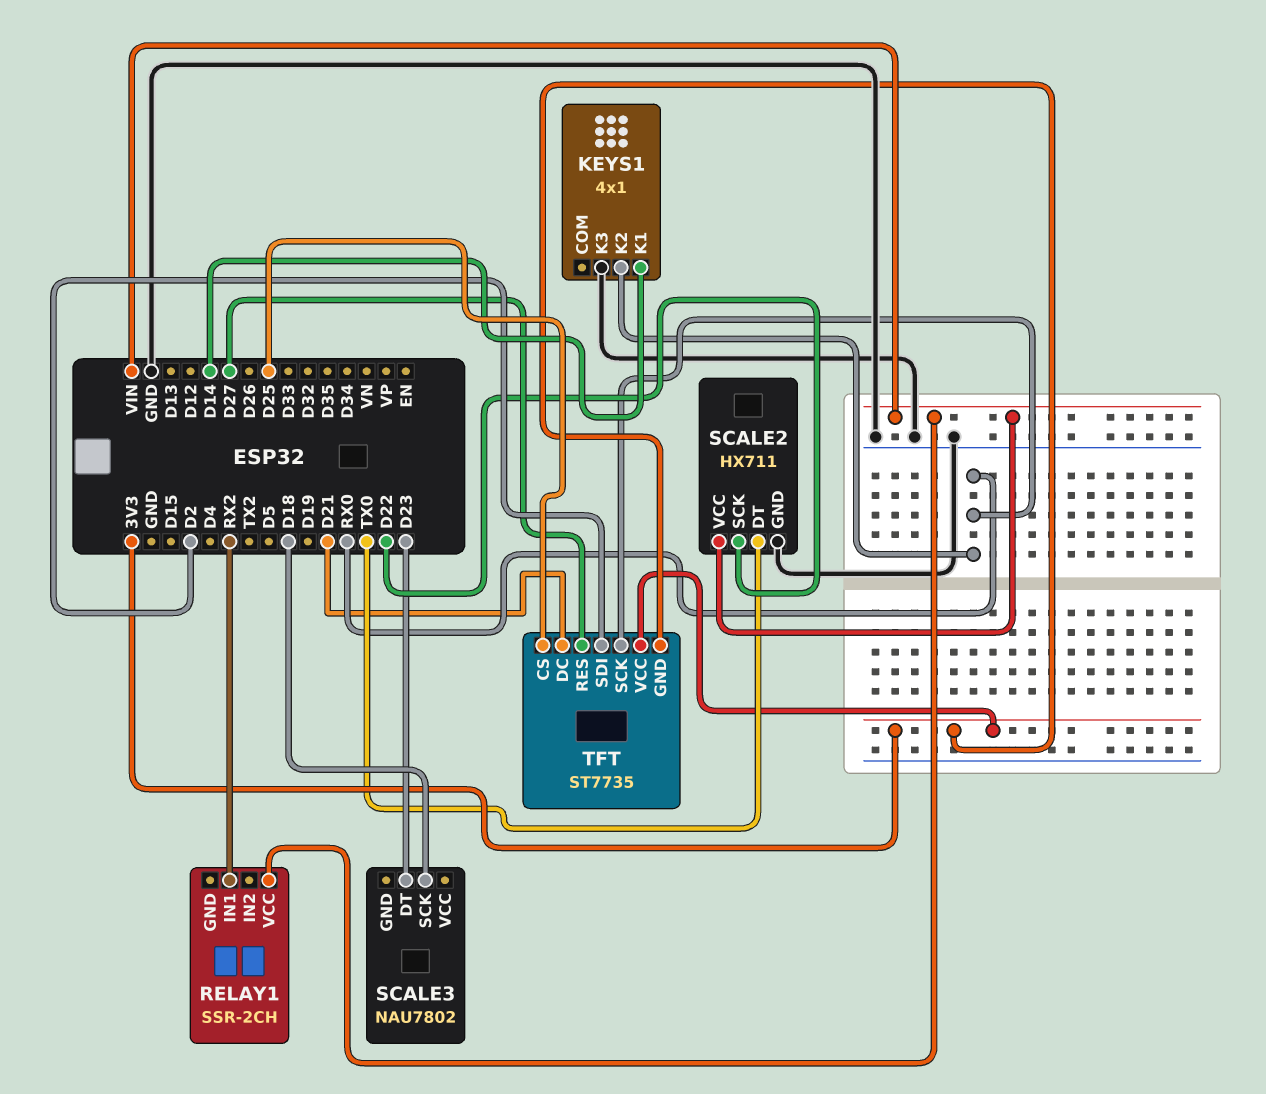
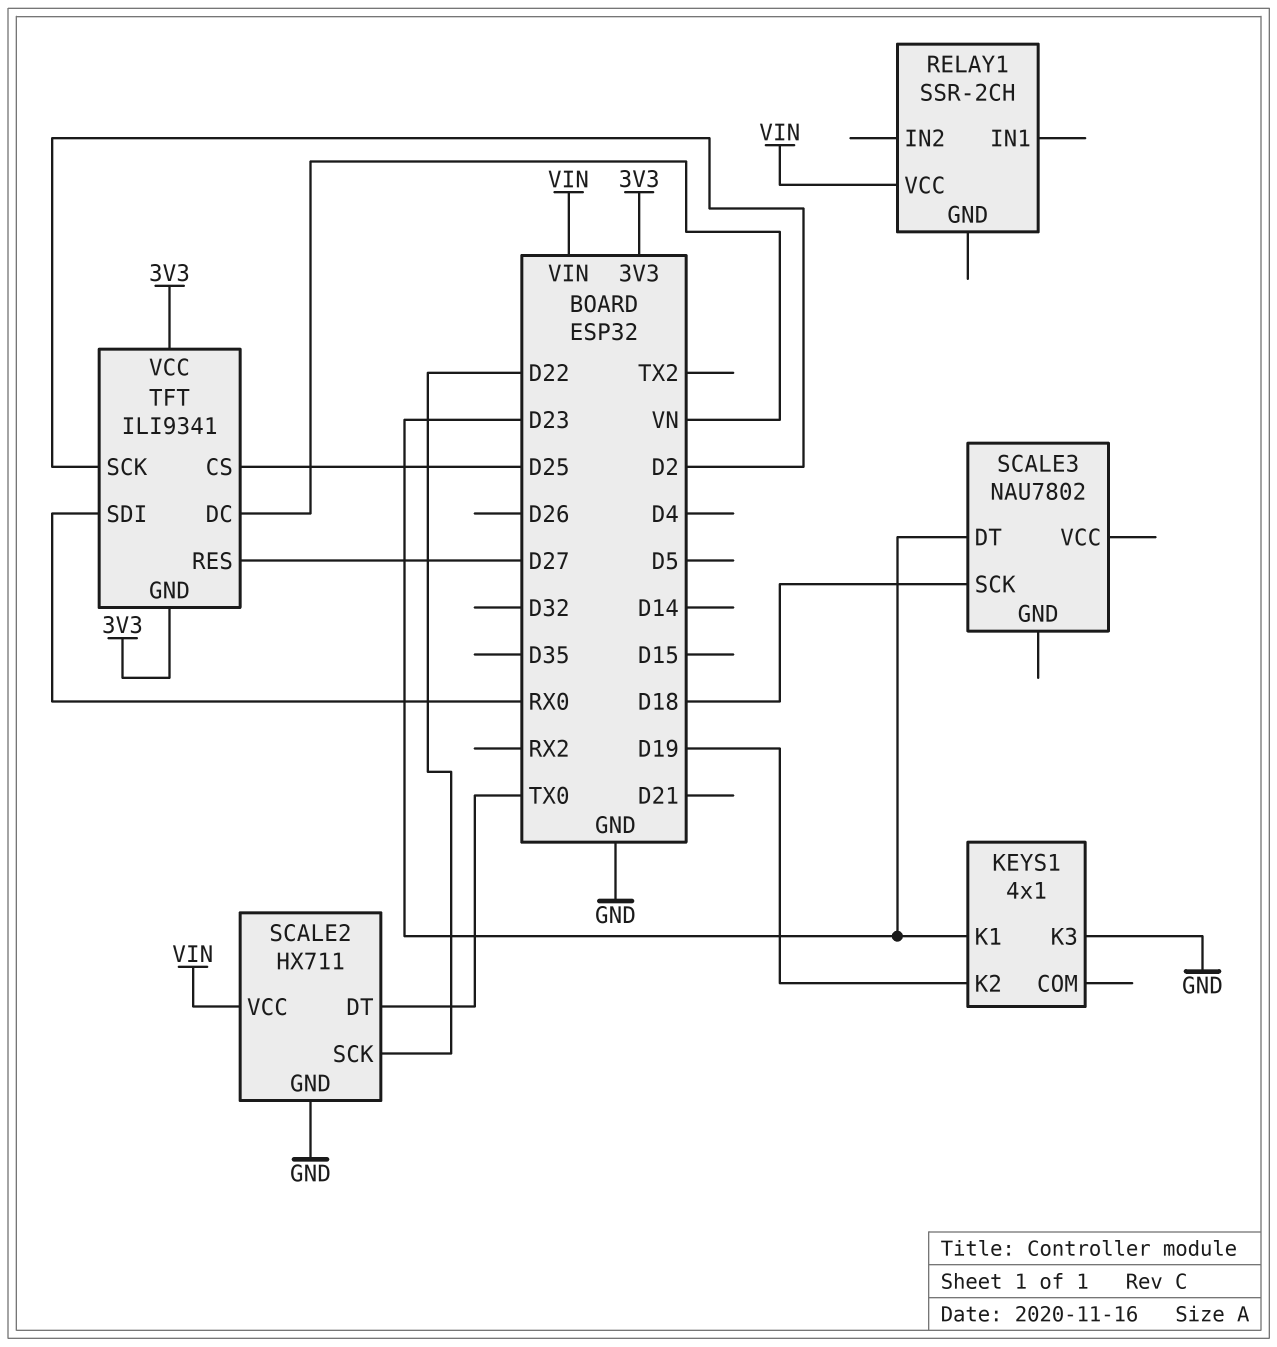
KEYS1 pin K1: D14 -> D23
KEYS1 pin K2: RX0 -> D19
RELAY1 pin IN1: RX2 -> none
TFT: ST7735 -> ILI9341
TFT pin DC: D21 -> VN
TFT pin SCK: RX0 -> D2
TFT pin SDI: D2 -> RX0

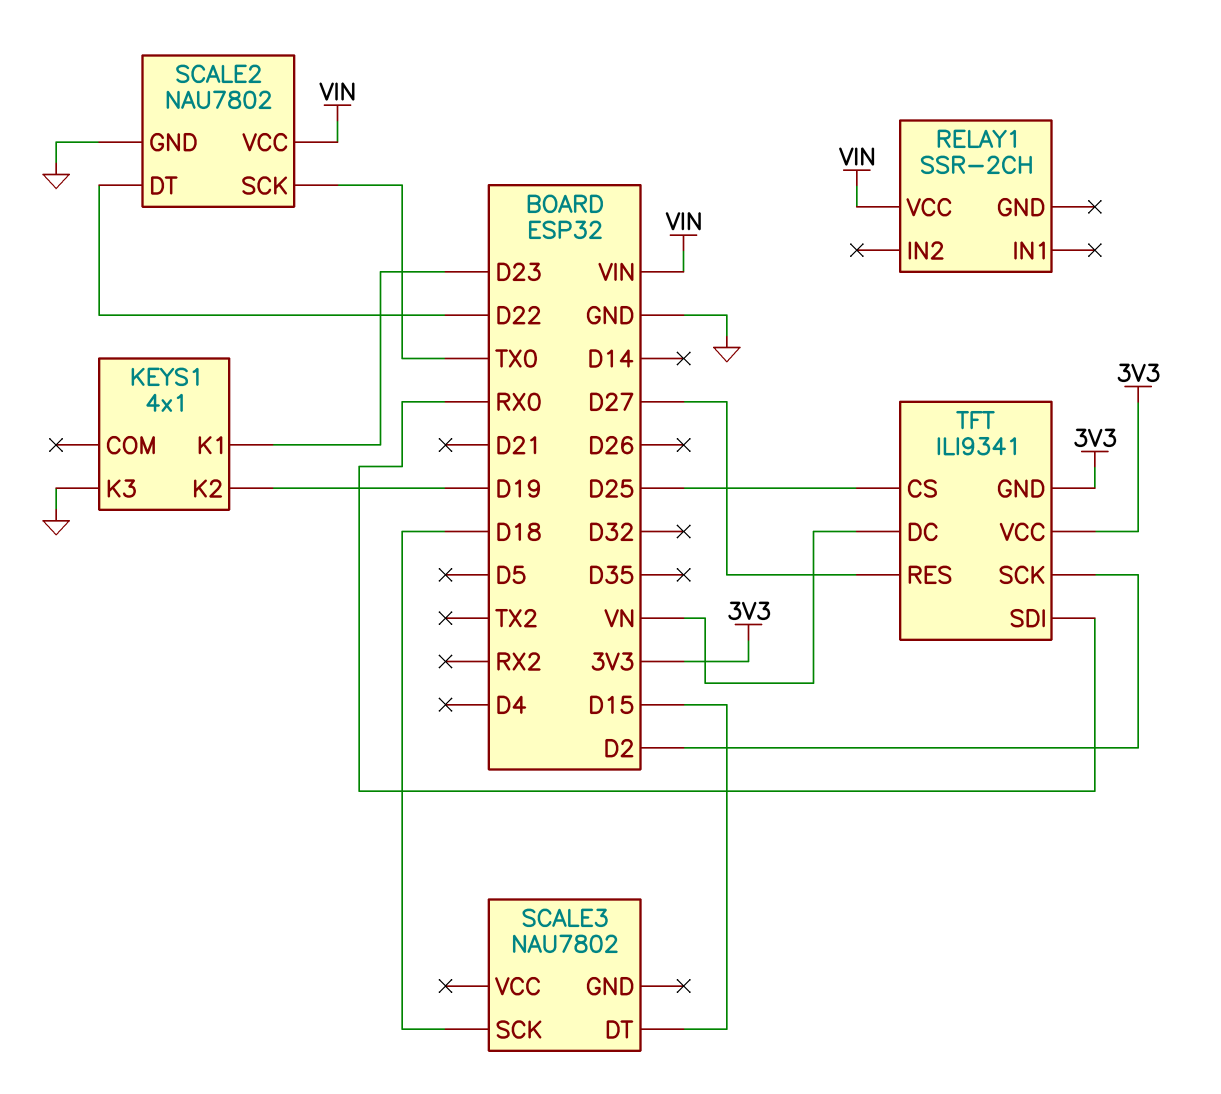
SCALE2: HX711 -> NAU7802
SCALE2 pin DT: TX0 -> D22
SCALE2 pin SCK: D22 -> TX0
SCALE3 pin DT: D23 -> D15

